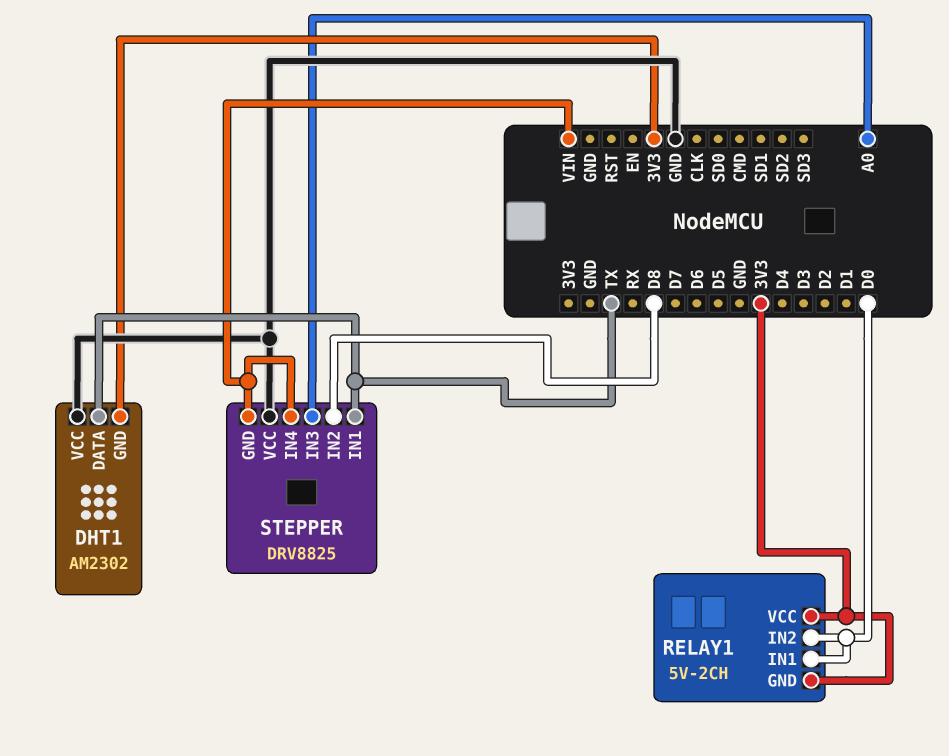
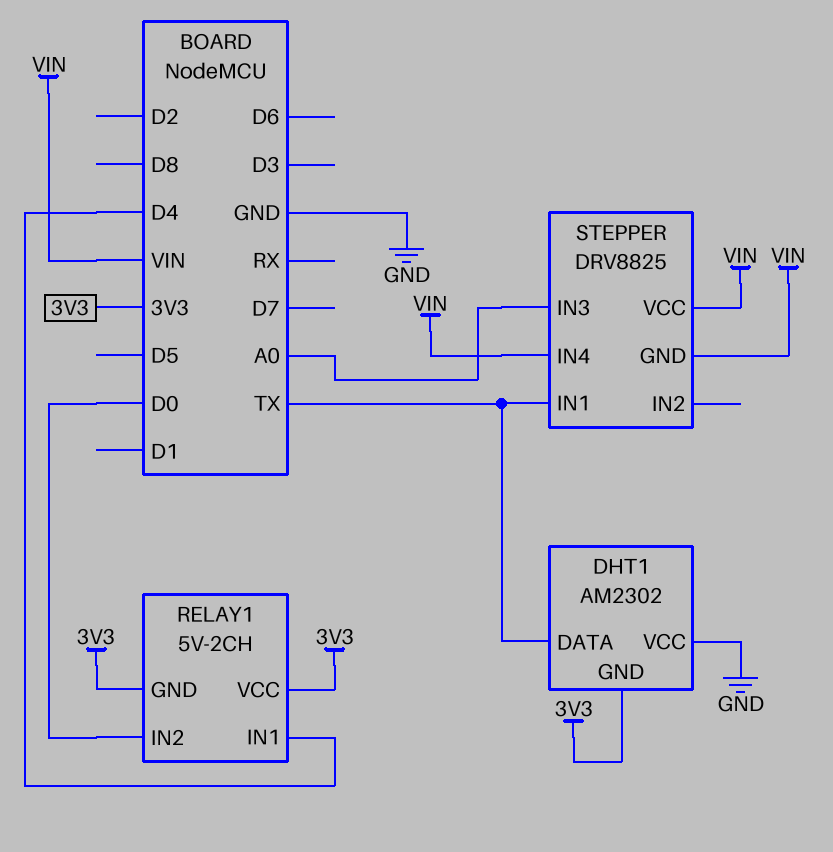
RELAY1 pin IN1: D0 -> D4
STEPPER pin IN2: D8 -> none
STEPPER pin VCC: GND -> VIN

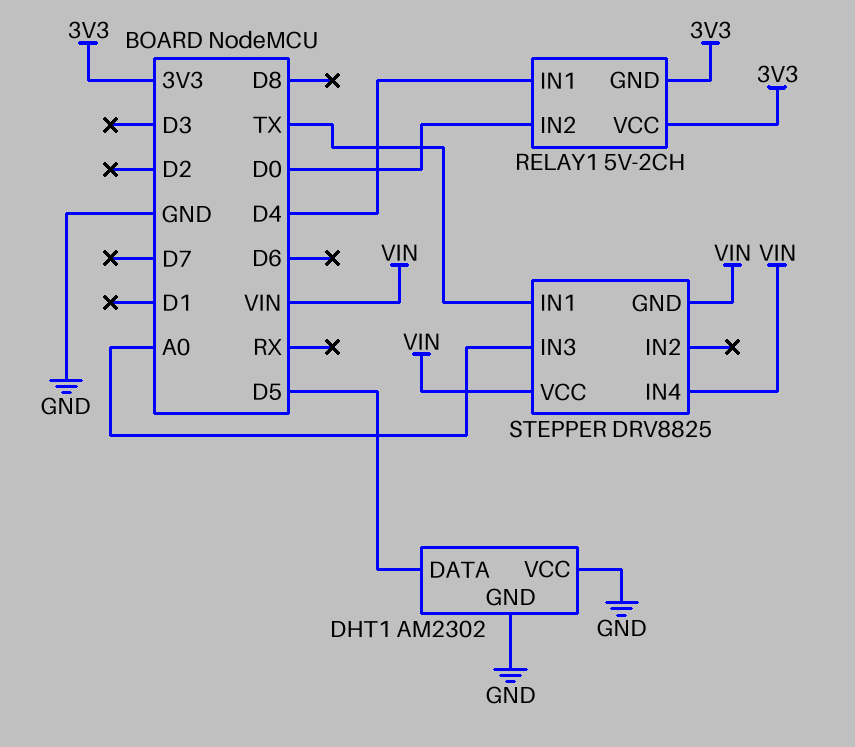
DHT1 pin DATA: TX -> D5
DHT1 pin GND: 3V3 -> GND

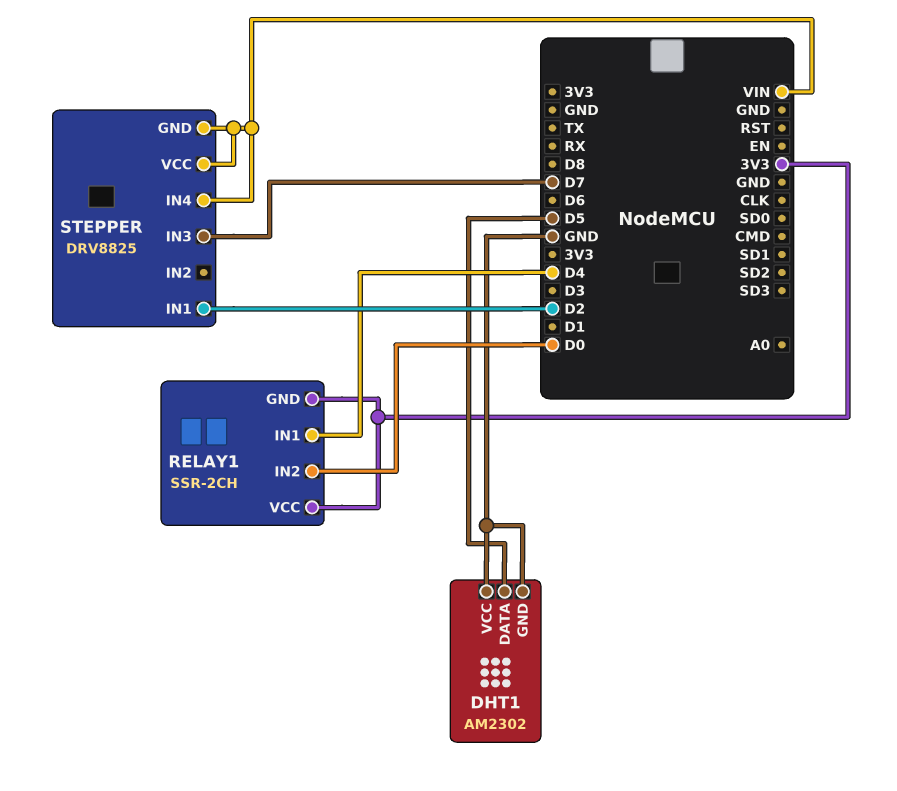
RELAY1: 5V-2CH -> SSR-2CH
STEPPER pin IN1: TX -> D2
STEPPER pin IN3: A0 -> D7

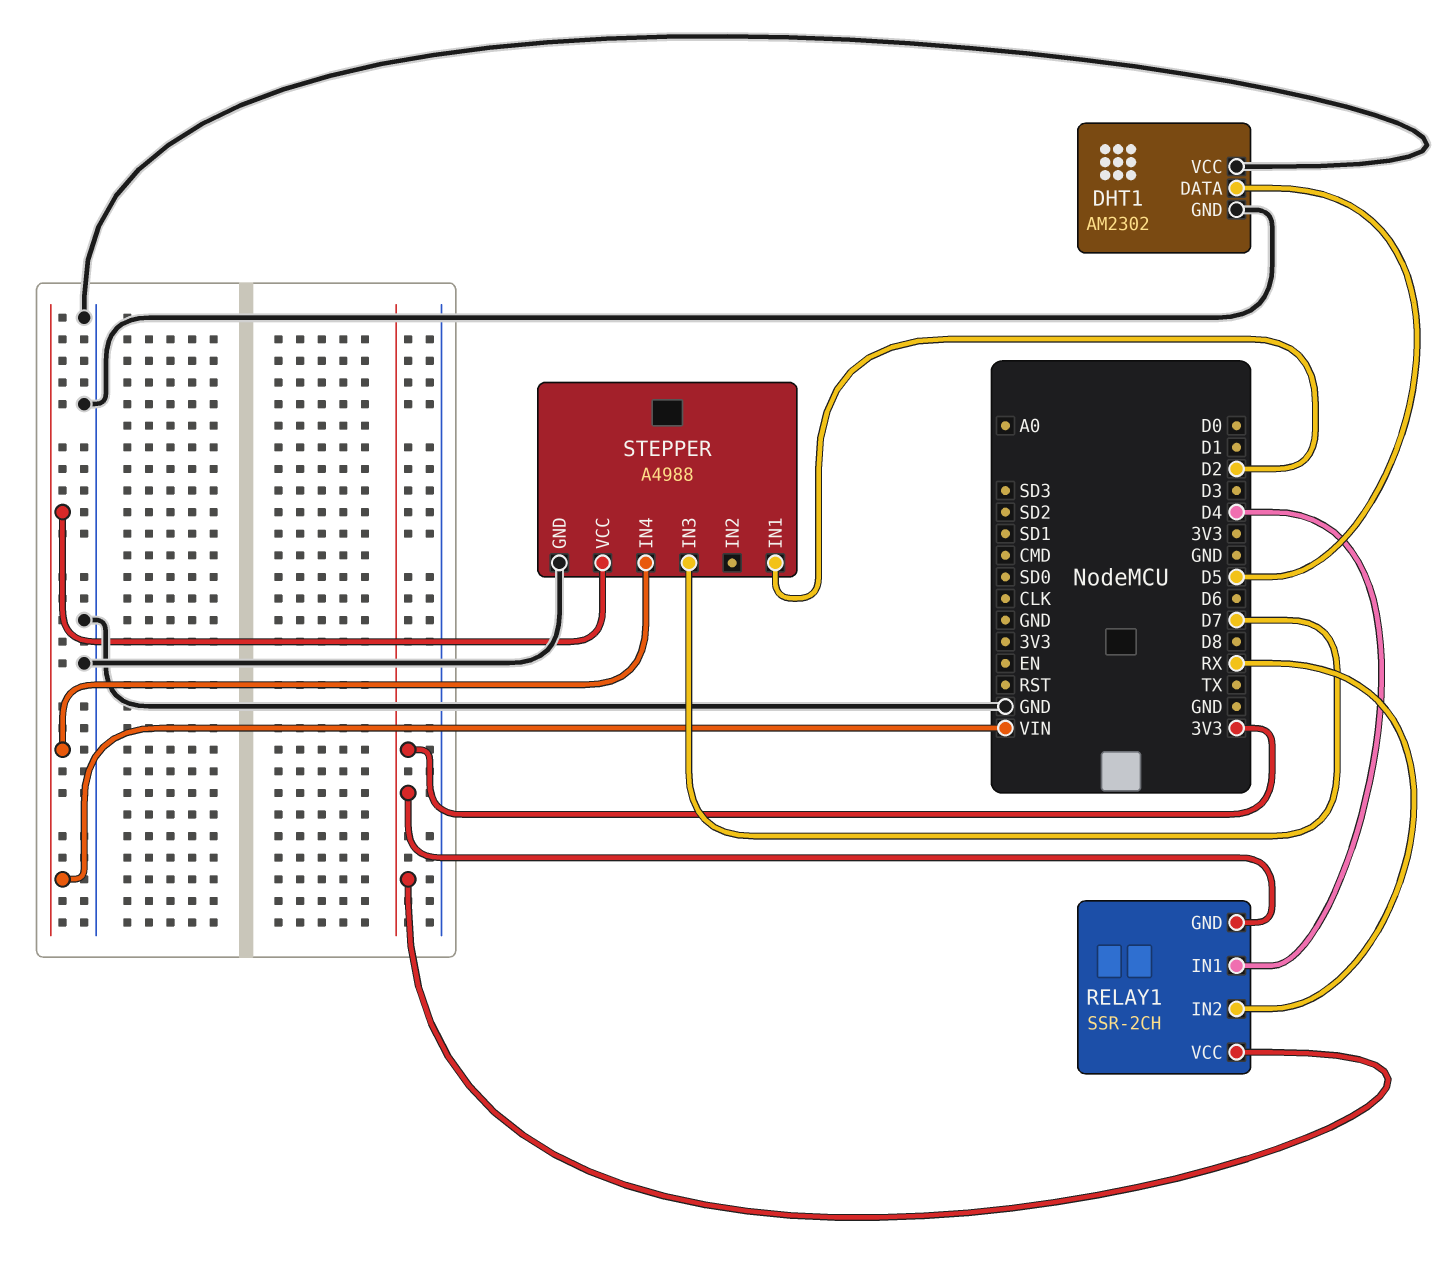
RELAY1 pin IN2: D0 -> RX
STEPPER: DRV8825 -> A4988
STEPPER pin GND: VIN -> GND

